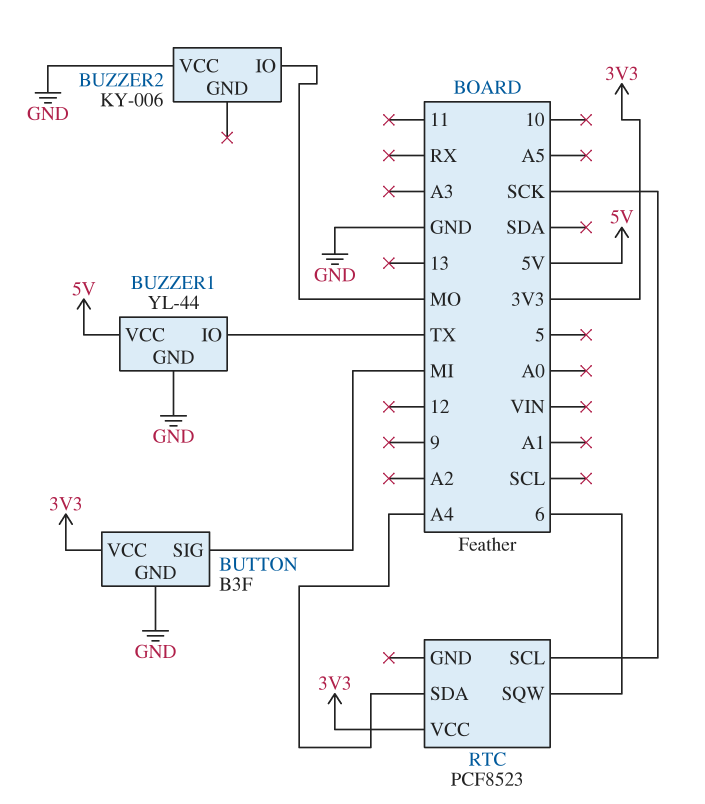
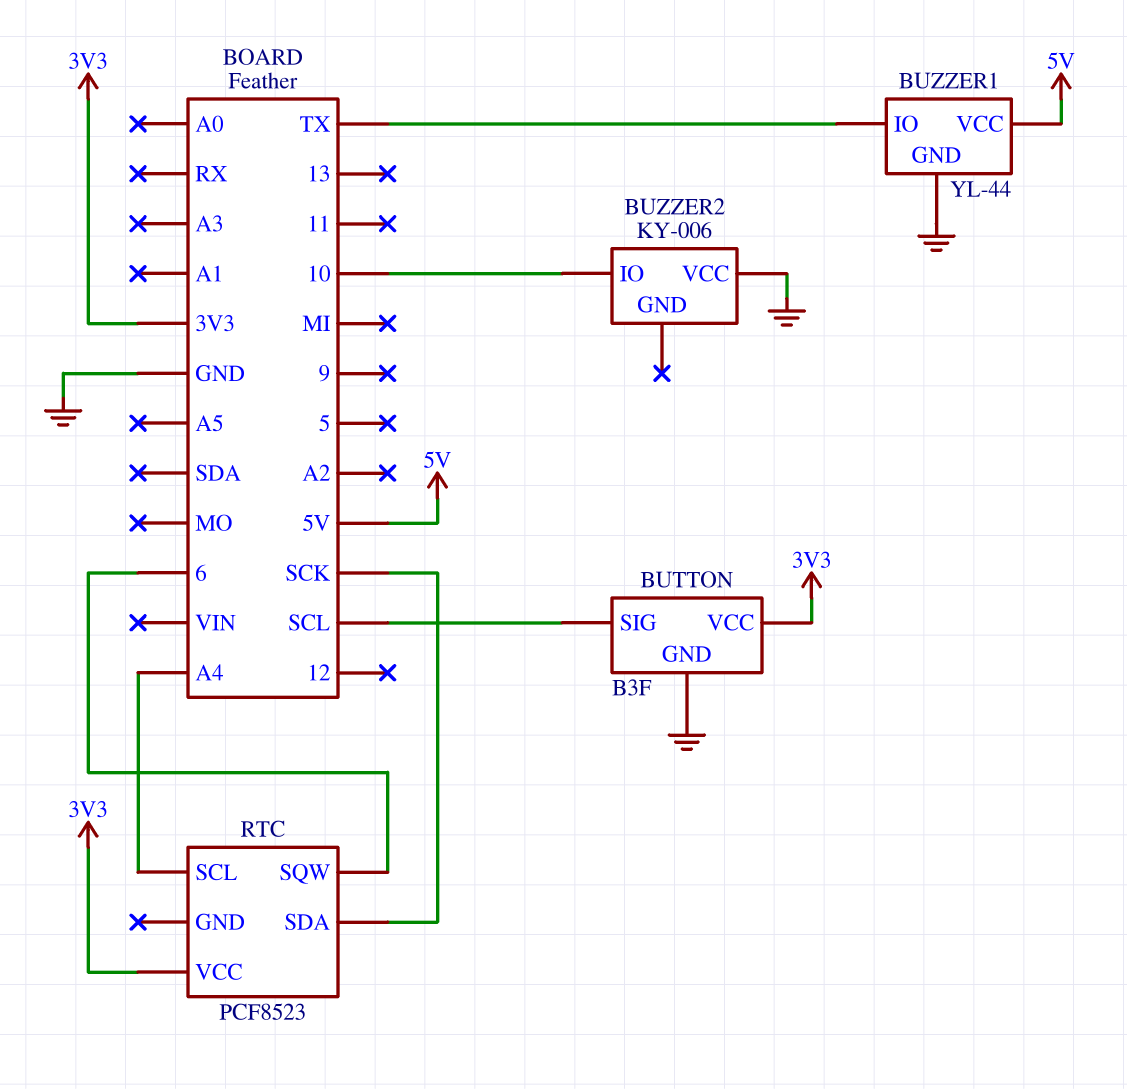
BUTTON pin SIG: MI -> SCL
BUZZER2 pin IO: MO -> 10
RTC pin SCL: SCK -> A4
RTC pin SDA: A4 -> SCK

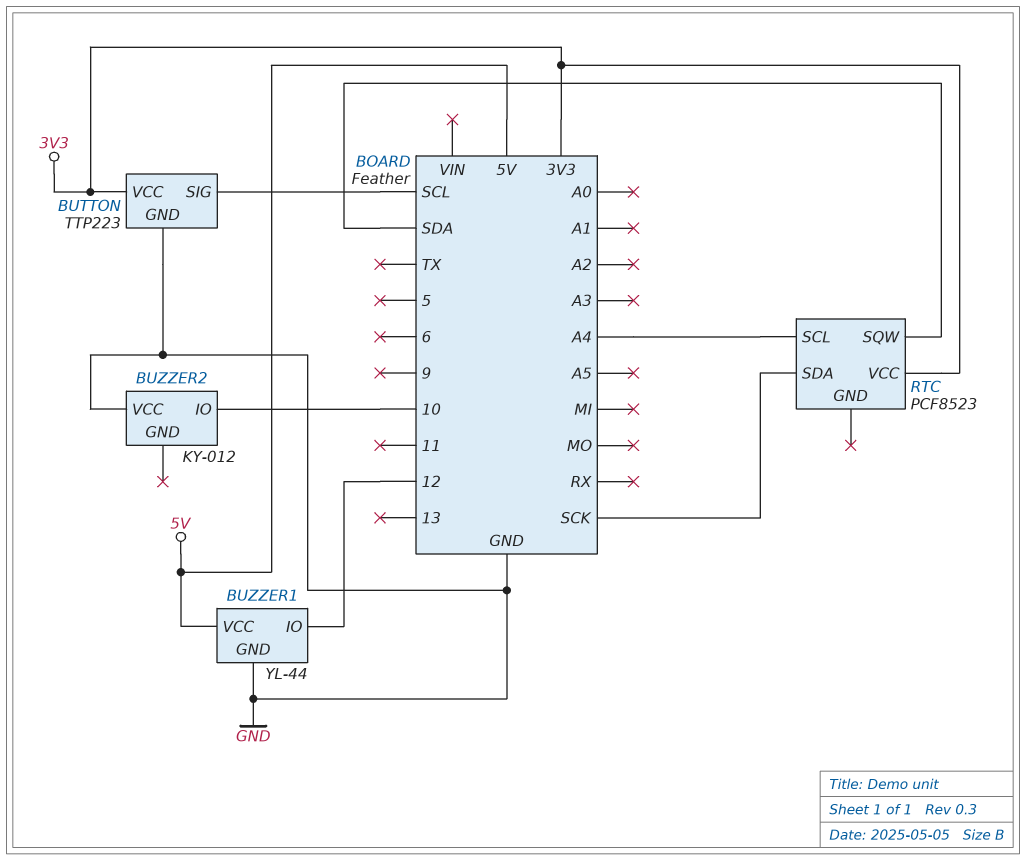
BUTTON: B3F -> TTP223
BUZZER1 pin IO: TX -> 12
BUZZER2: KY-006 -> KY-012
RTC pin SQW: 6 -> SDA

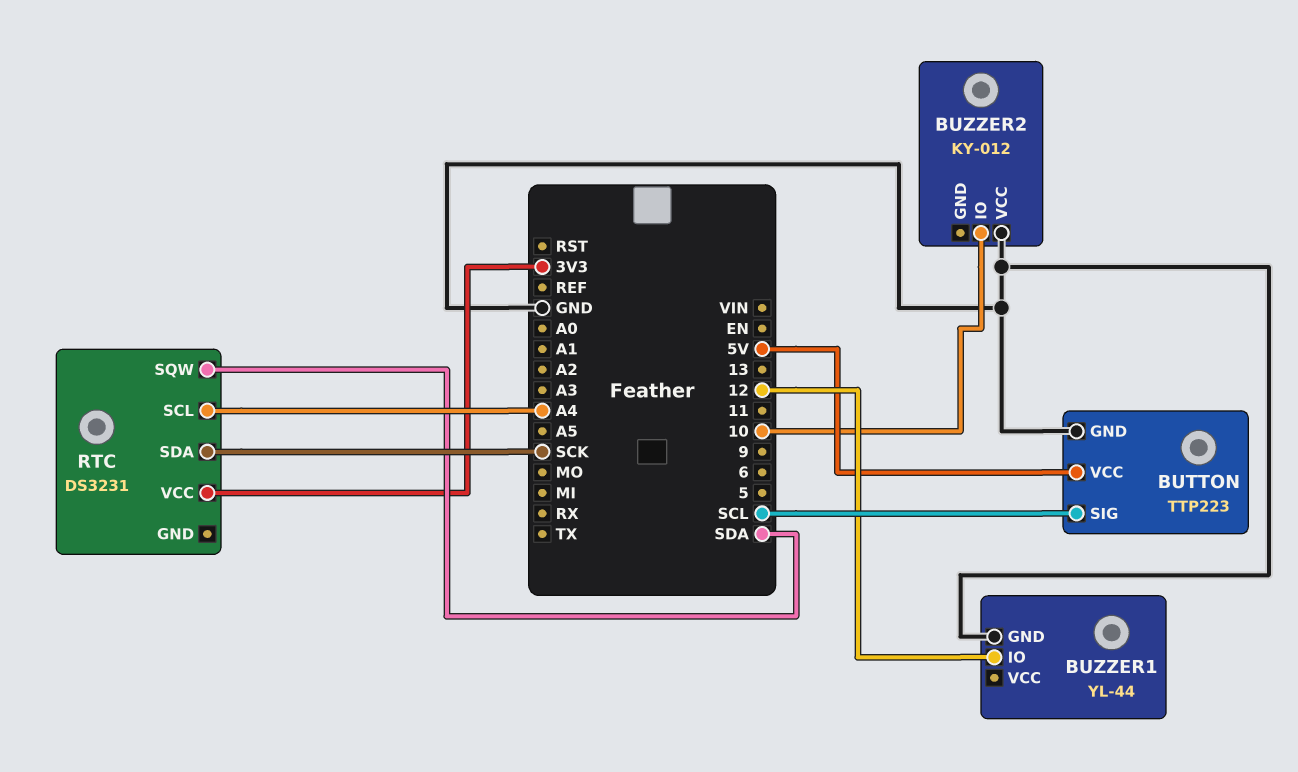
BUTTON pin VCC: 3V3 -> 5V
BUZZER1 pin VCC: 5V -> none
RTC: PCF8523 -> DS3231

